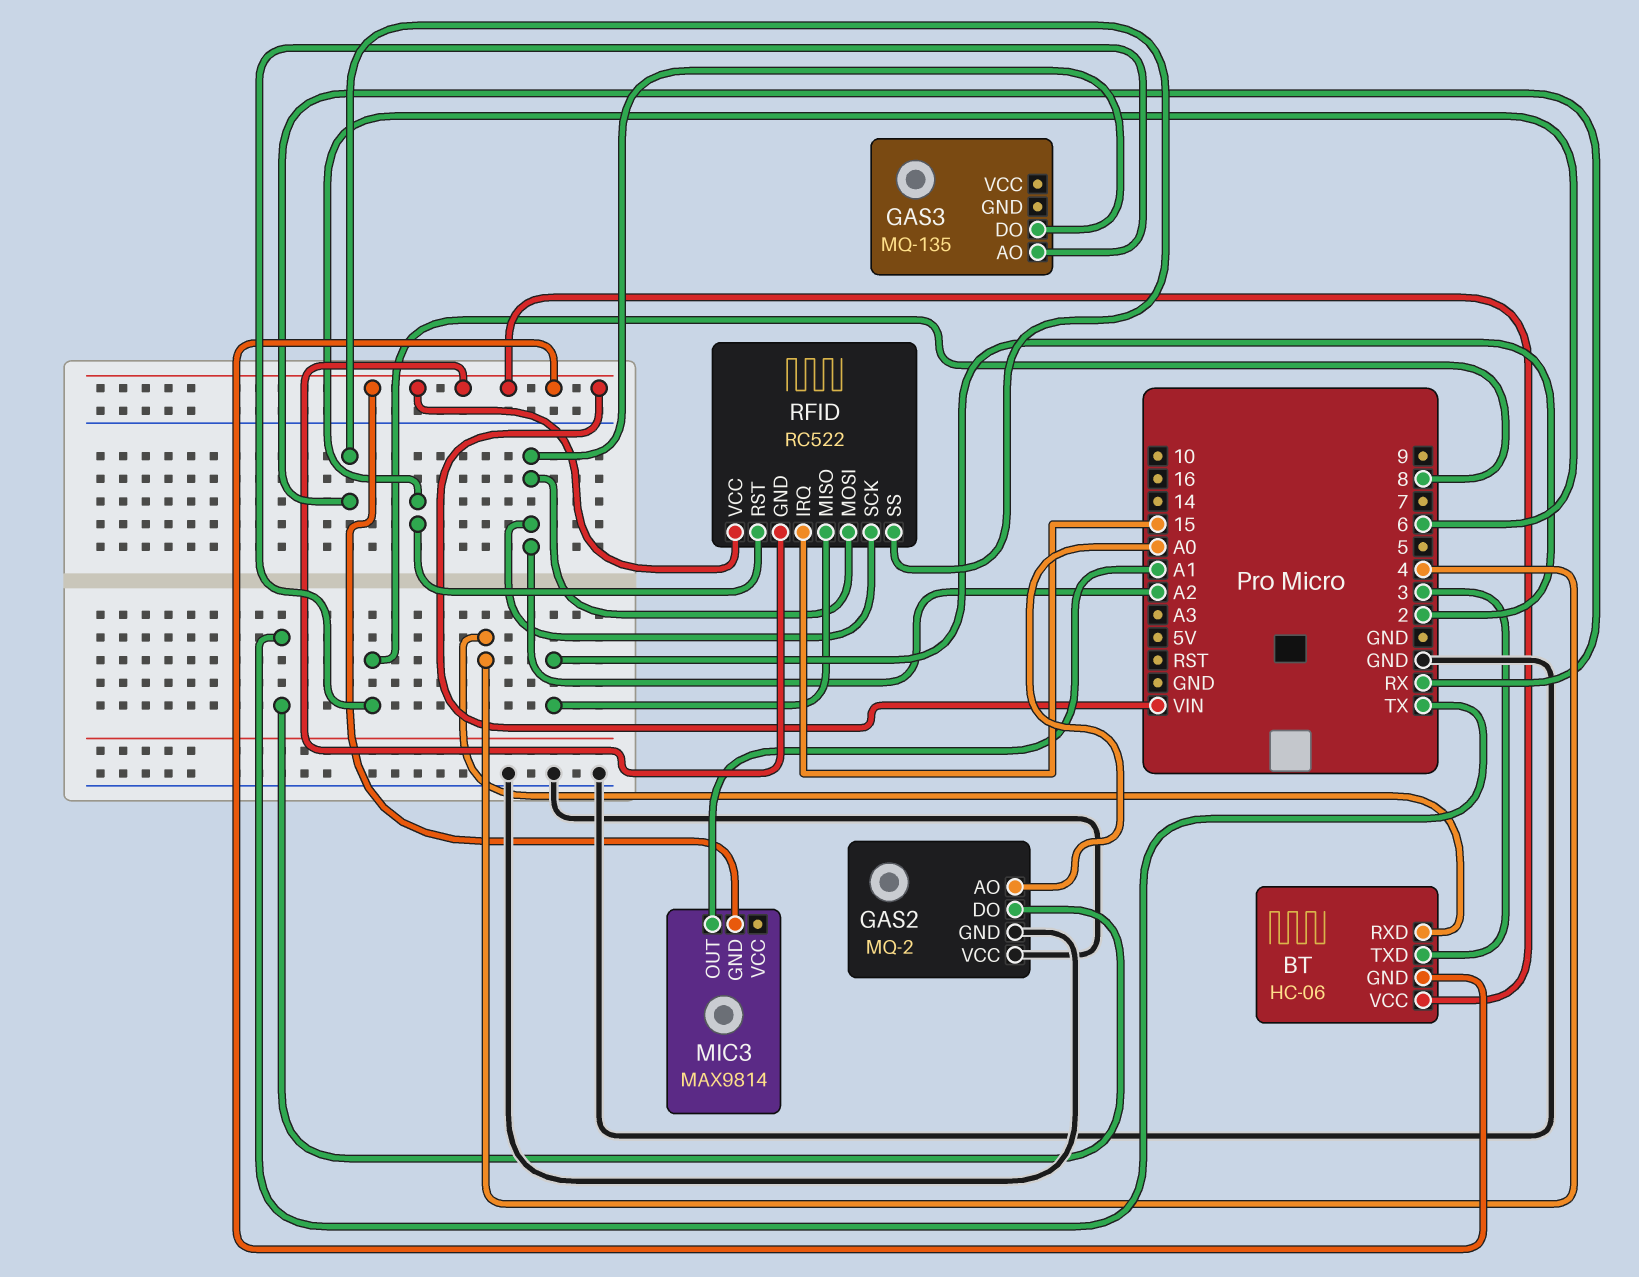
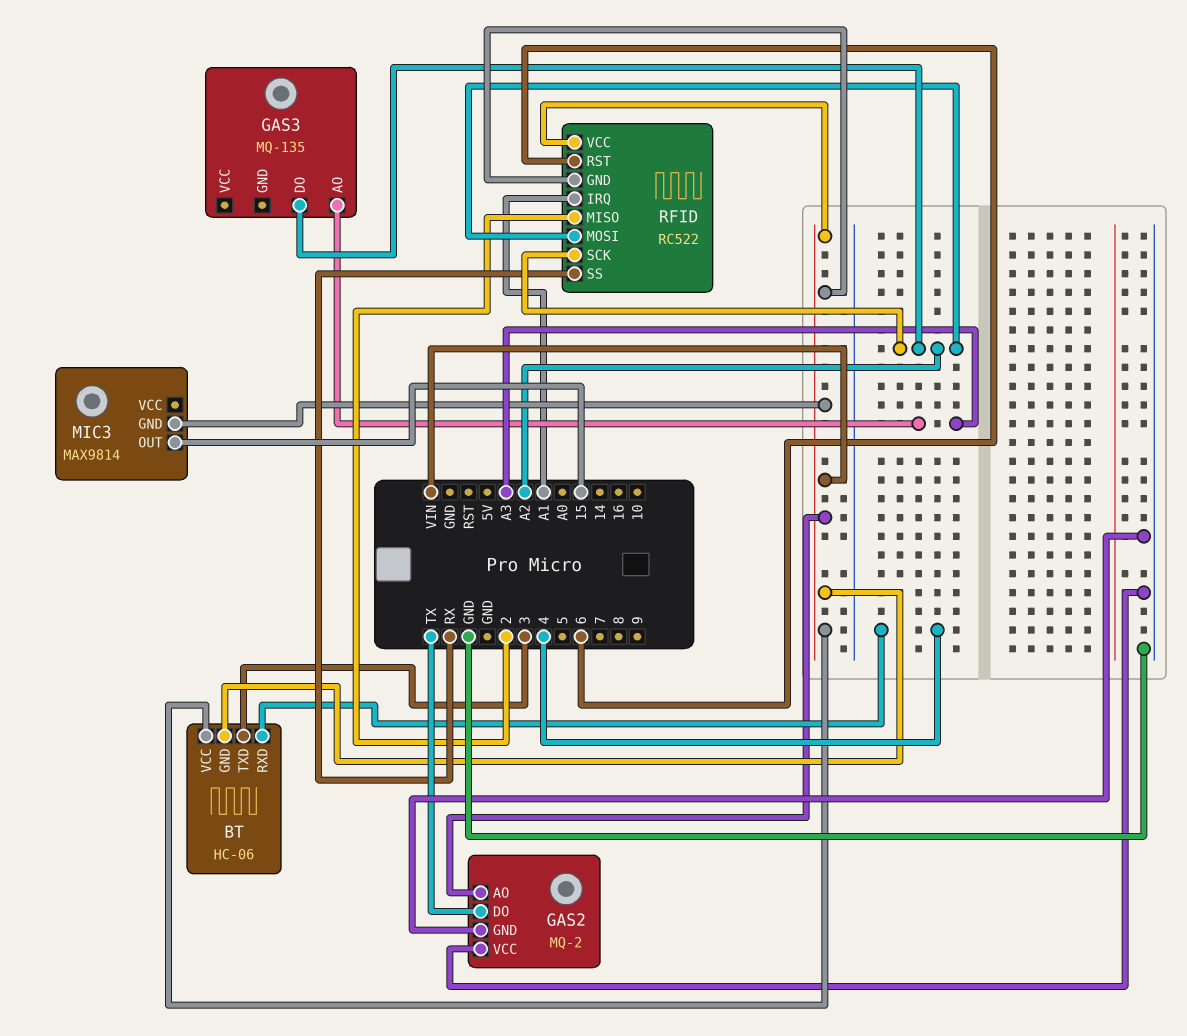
GAS2 pin AO: A0 -> VIN
GAS3 pin AO: 8 -> A3
MIC3 pin OUT: A1 -> 15
RFID pin IRQ: 15 -> A1

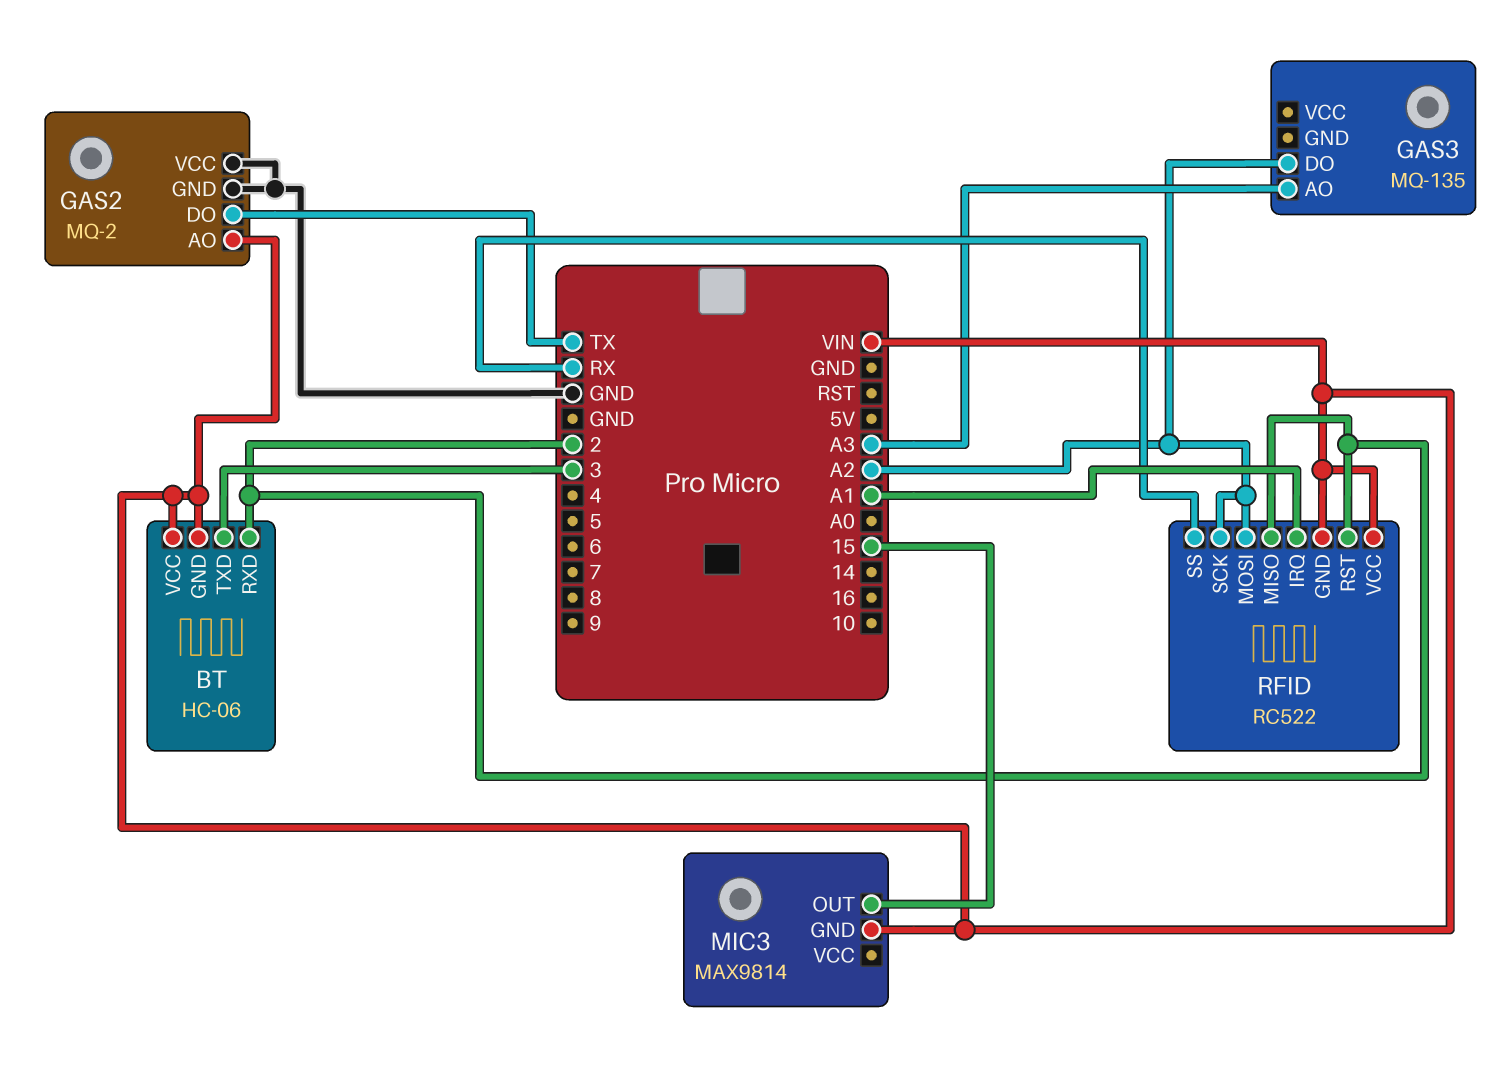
BT pin RXD: 4 -> 2
RFID pin RST: 6 -> 2

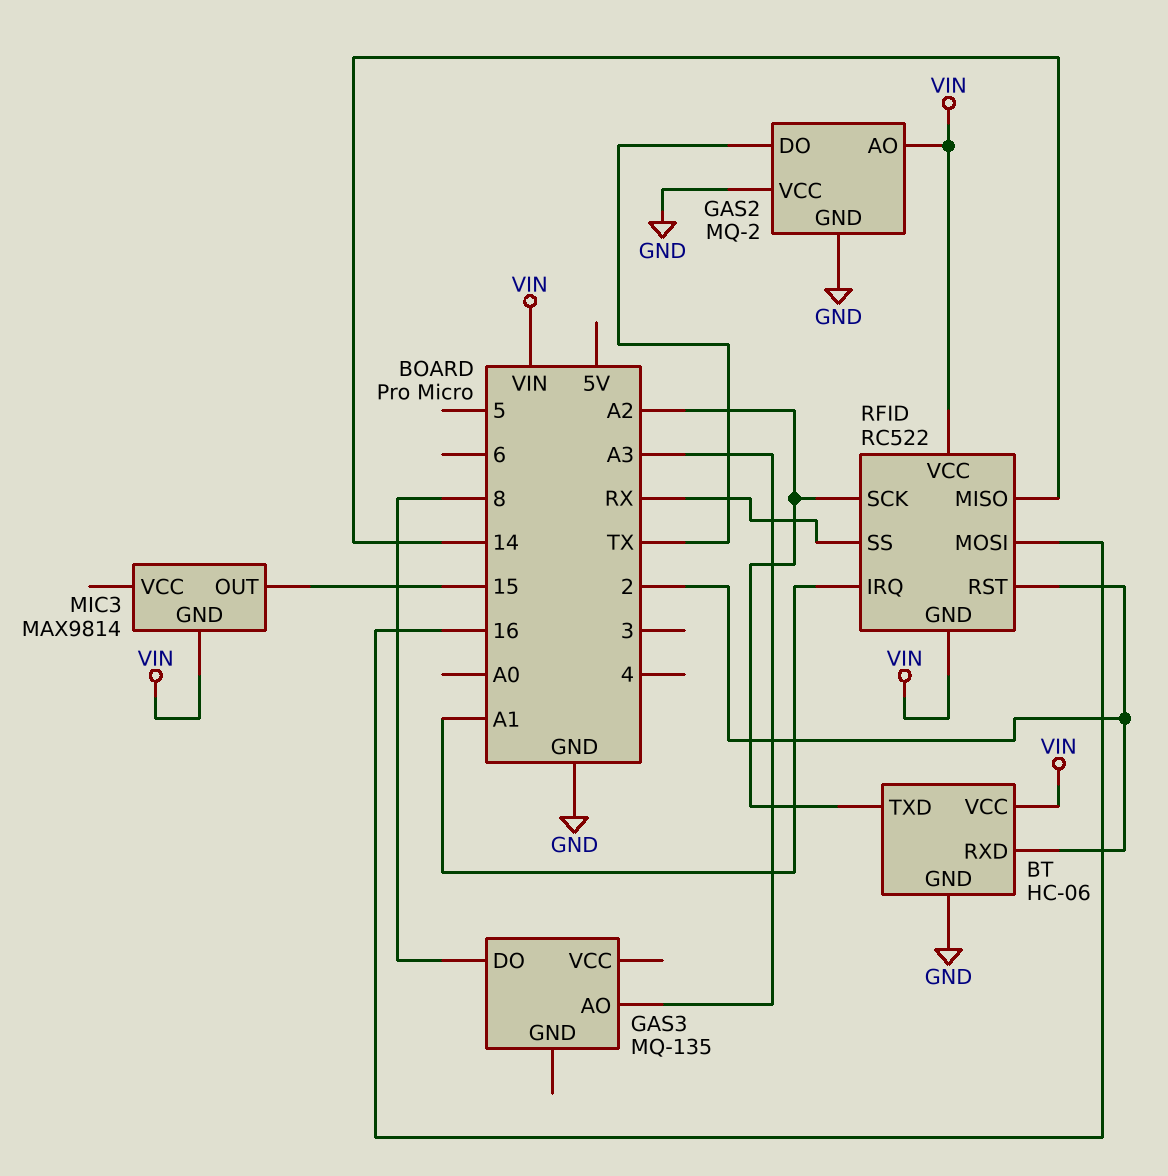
BT pin GND: VIN -> GND
BT pin TXD: 3 -> A2
GAS3 pin DO: A2 -> 8
RFID pin MISO: 2 -> 14
RFID pin MOSI: A2 -> 16

